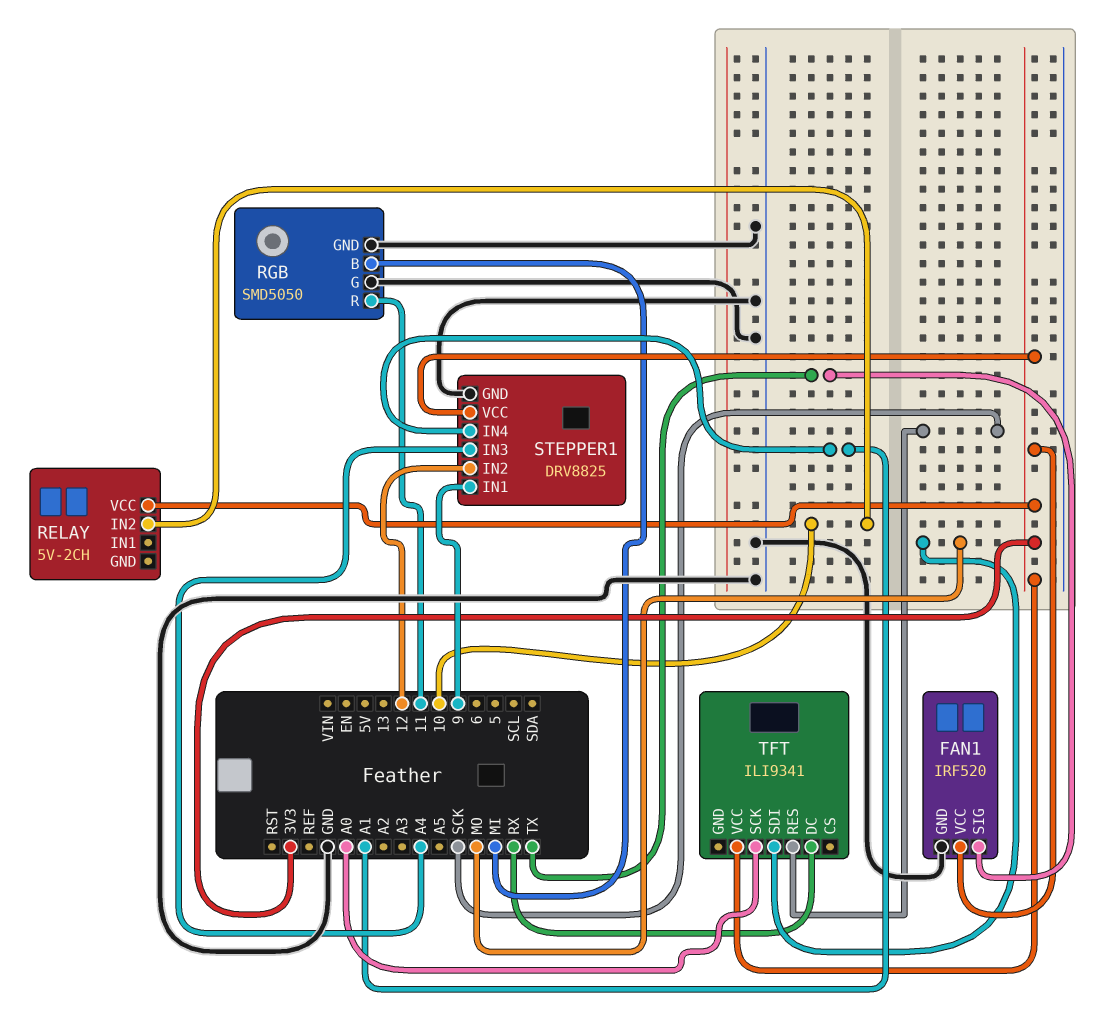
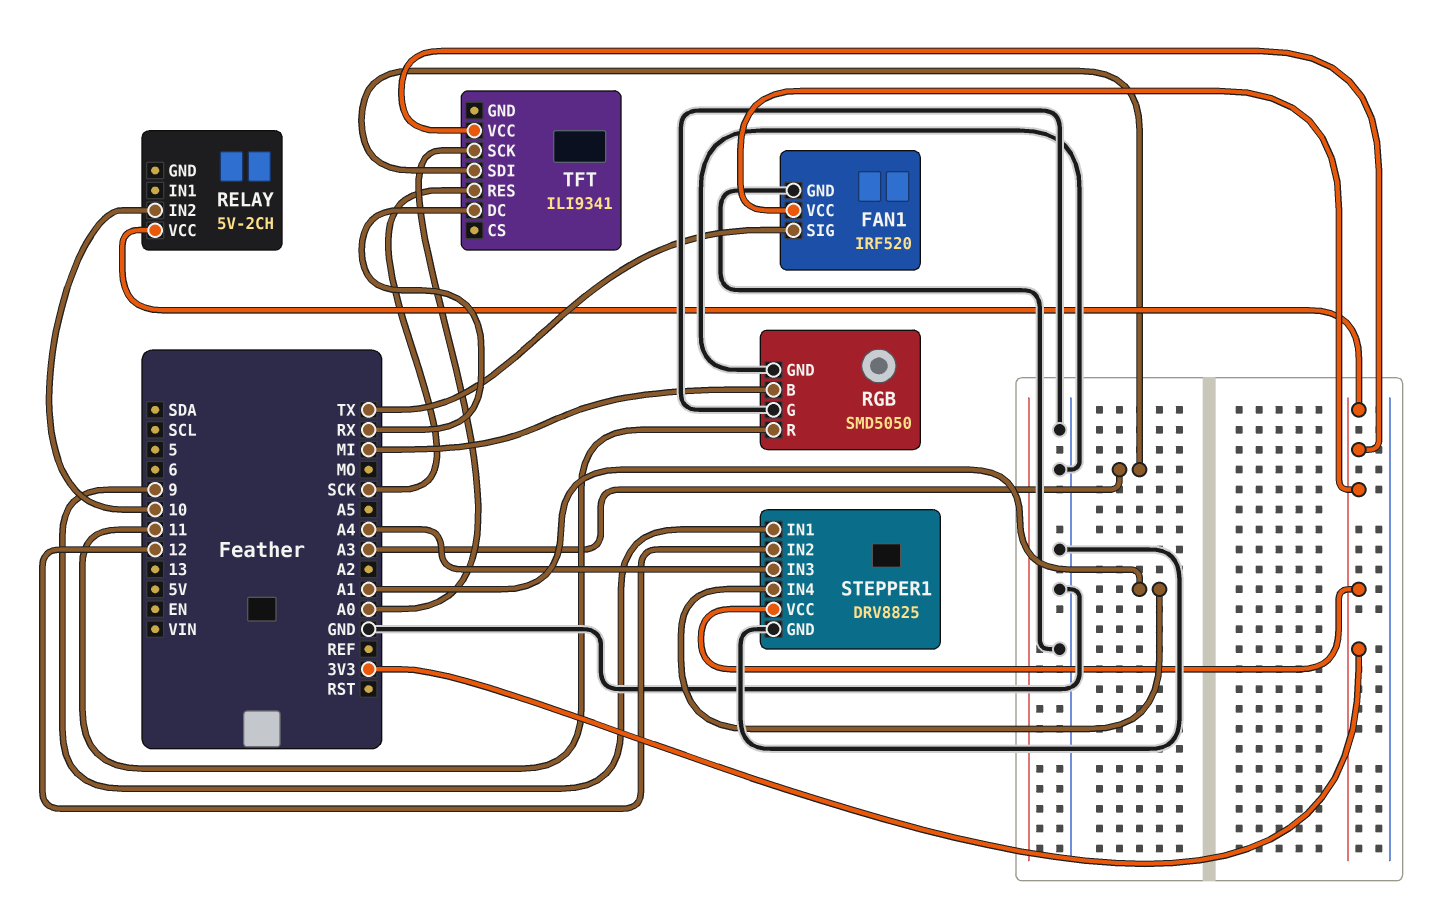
TFT pin SDI: MO -> A3

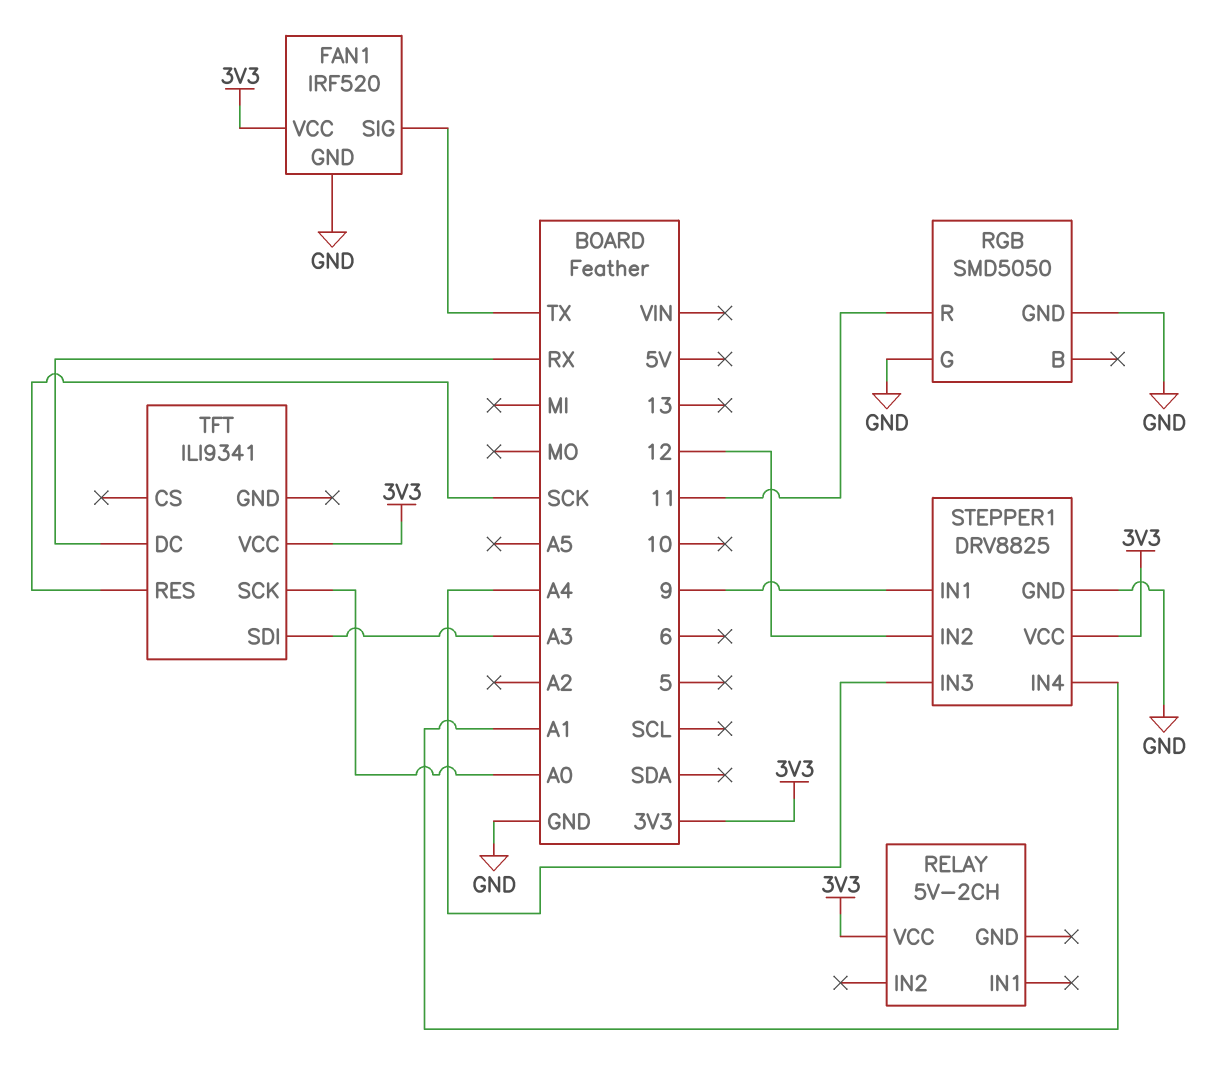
RELAY pin IN2: 10 -> none
RGB pin B: MI -> none

